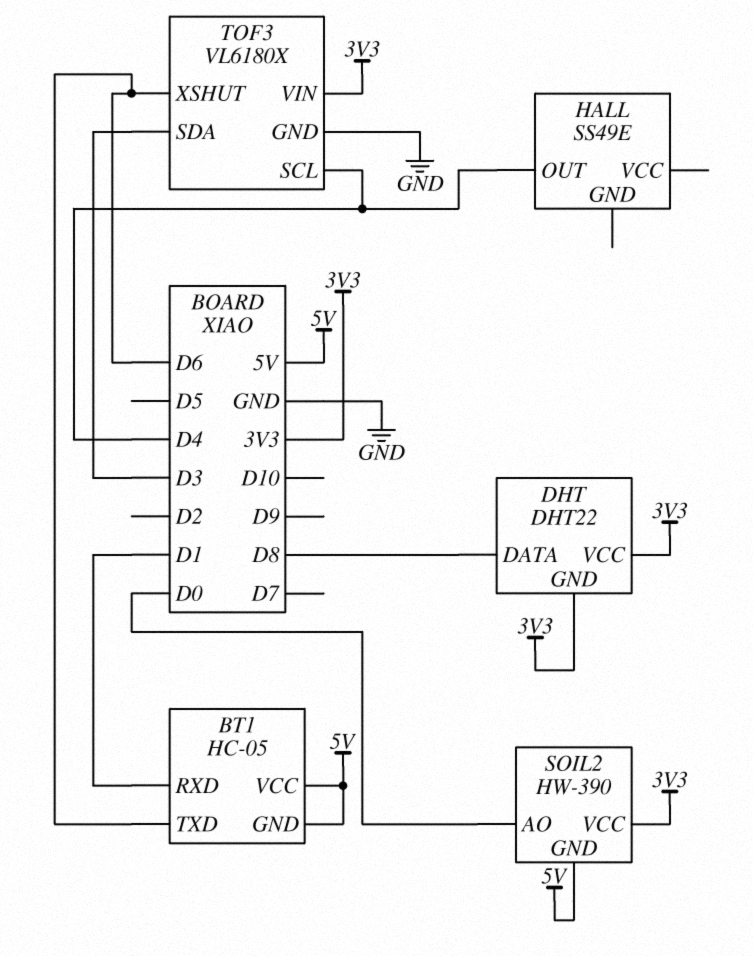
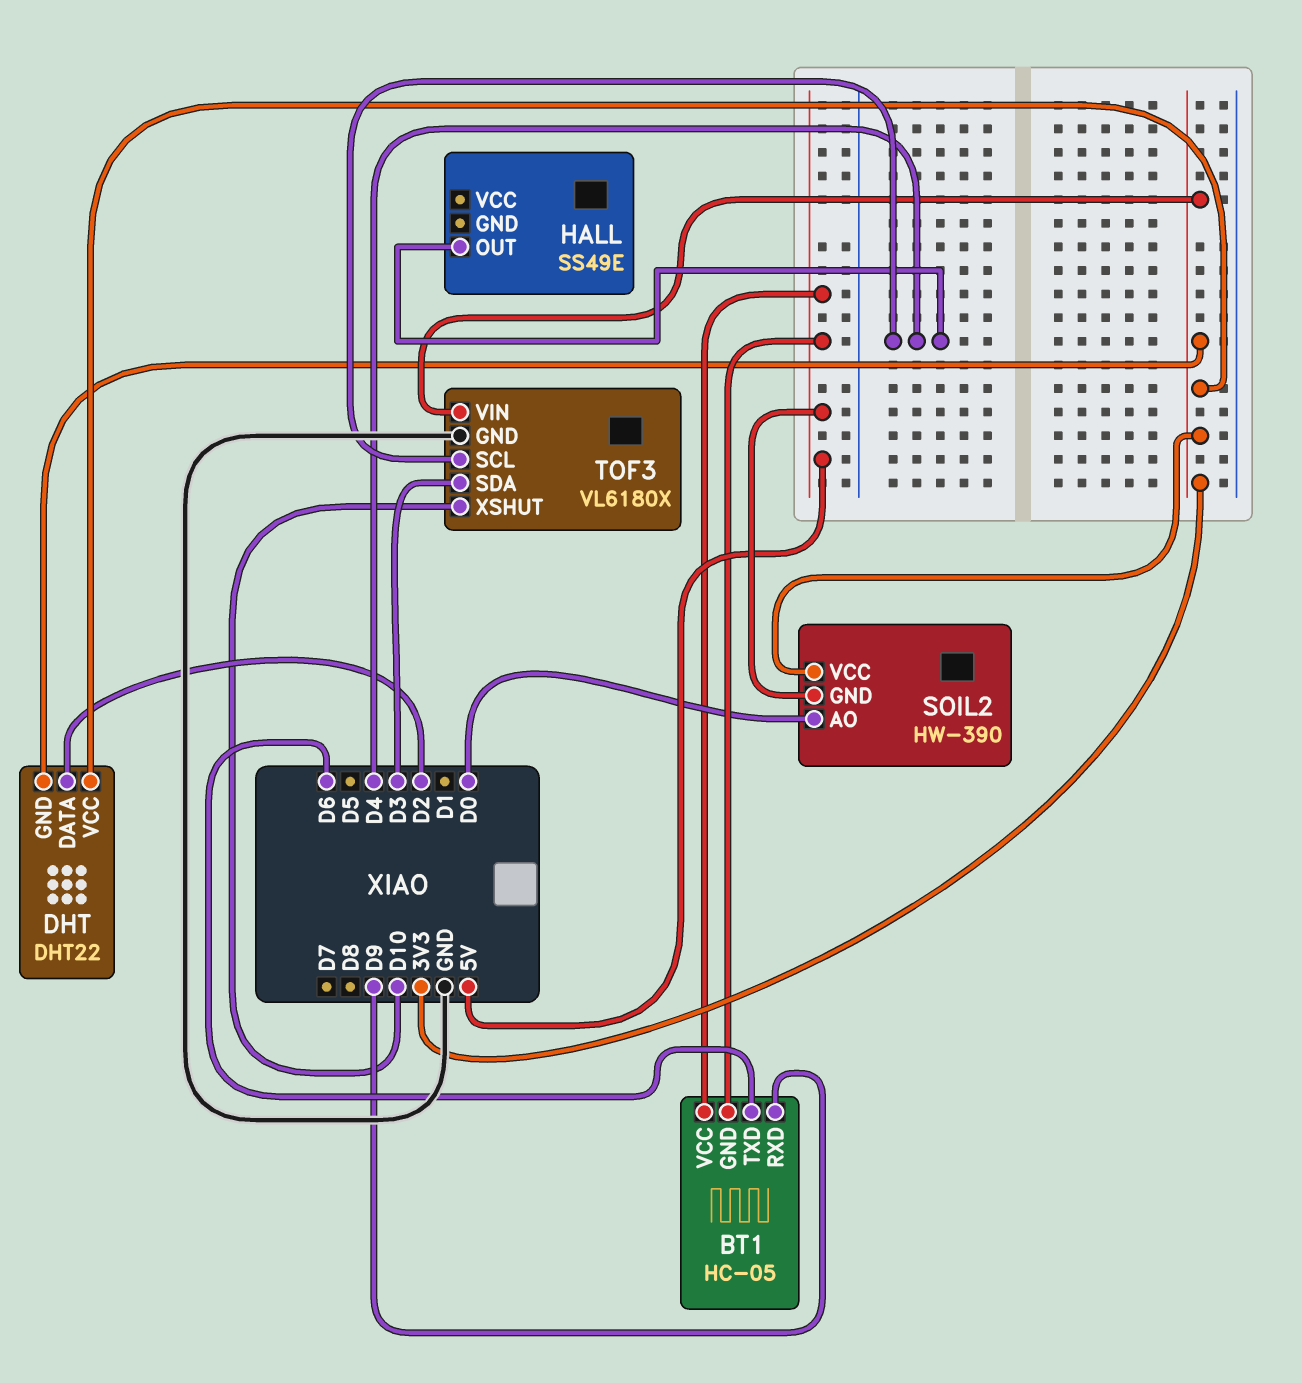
BT1 pin RXD: D1 -> D9
DHT pin DATA: D8 -> D2
TOF3 pin XSHUT: D6 -> D10

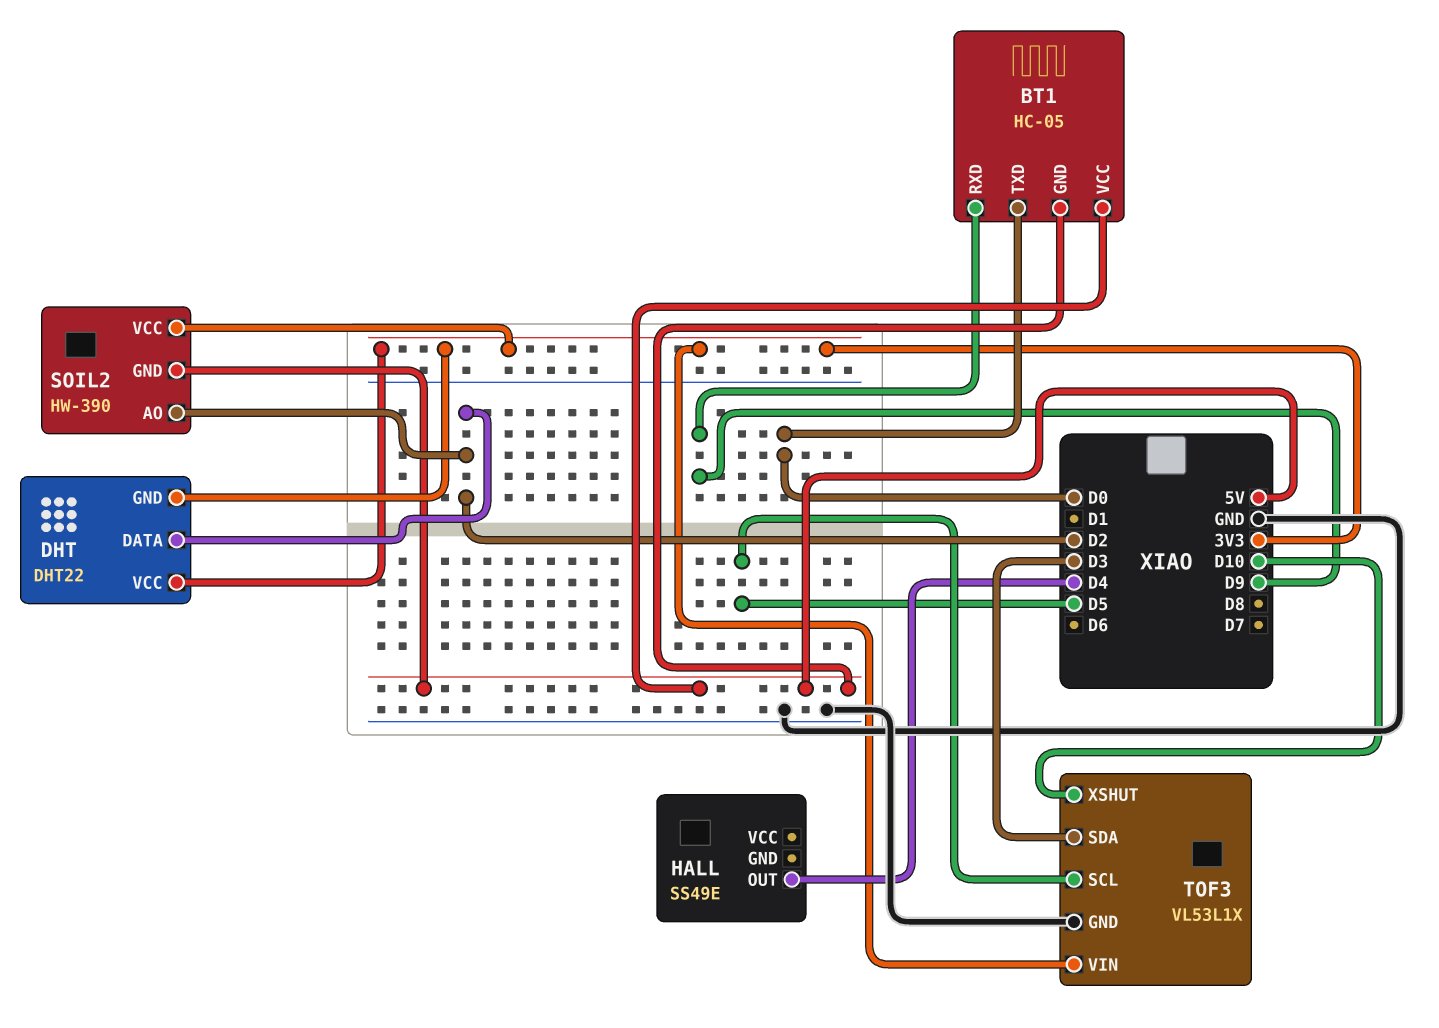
BT1 pin TXD: D6 -> D0
SOIL2 pin AO: D0 -> D2
TOF3: VL6180X -> VL53L1X
TOF3 pin SCL: D4 -> D5

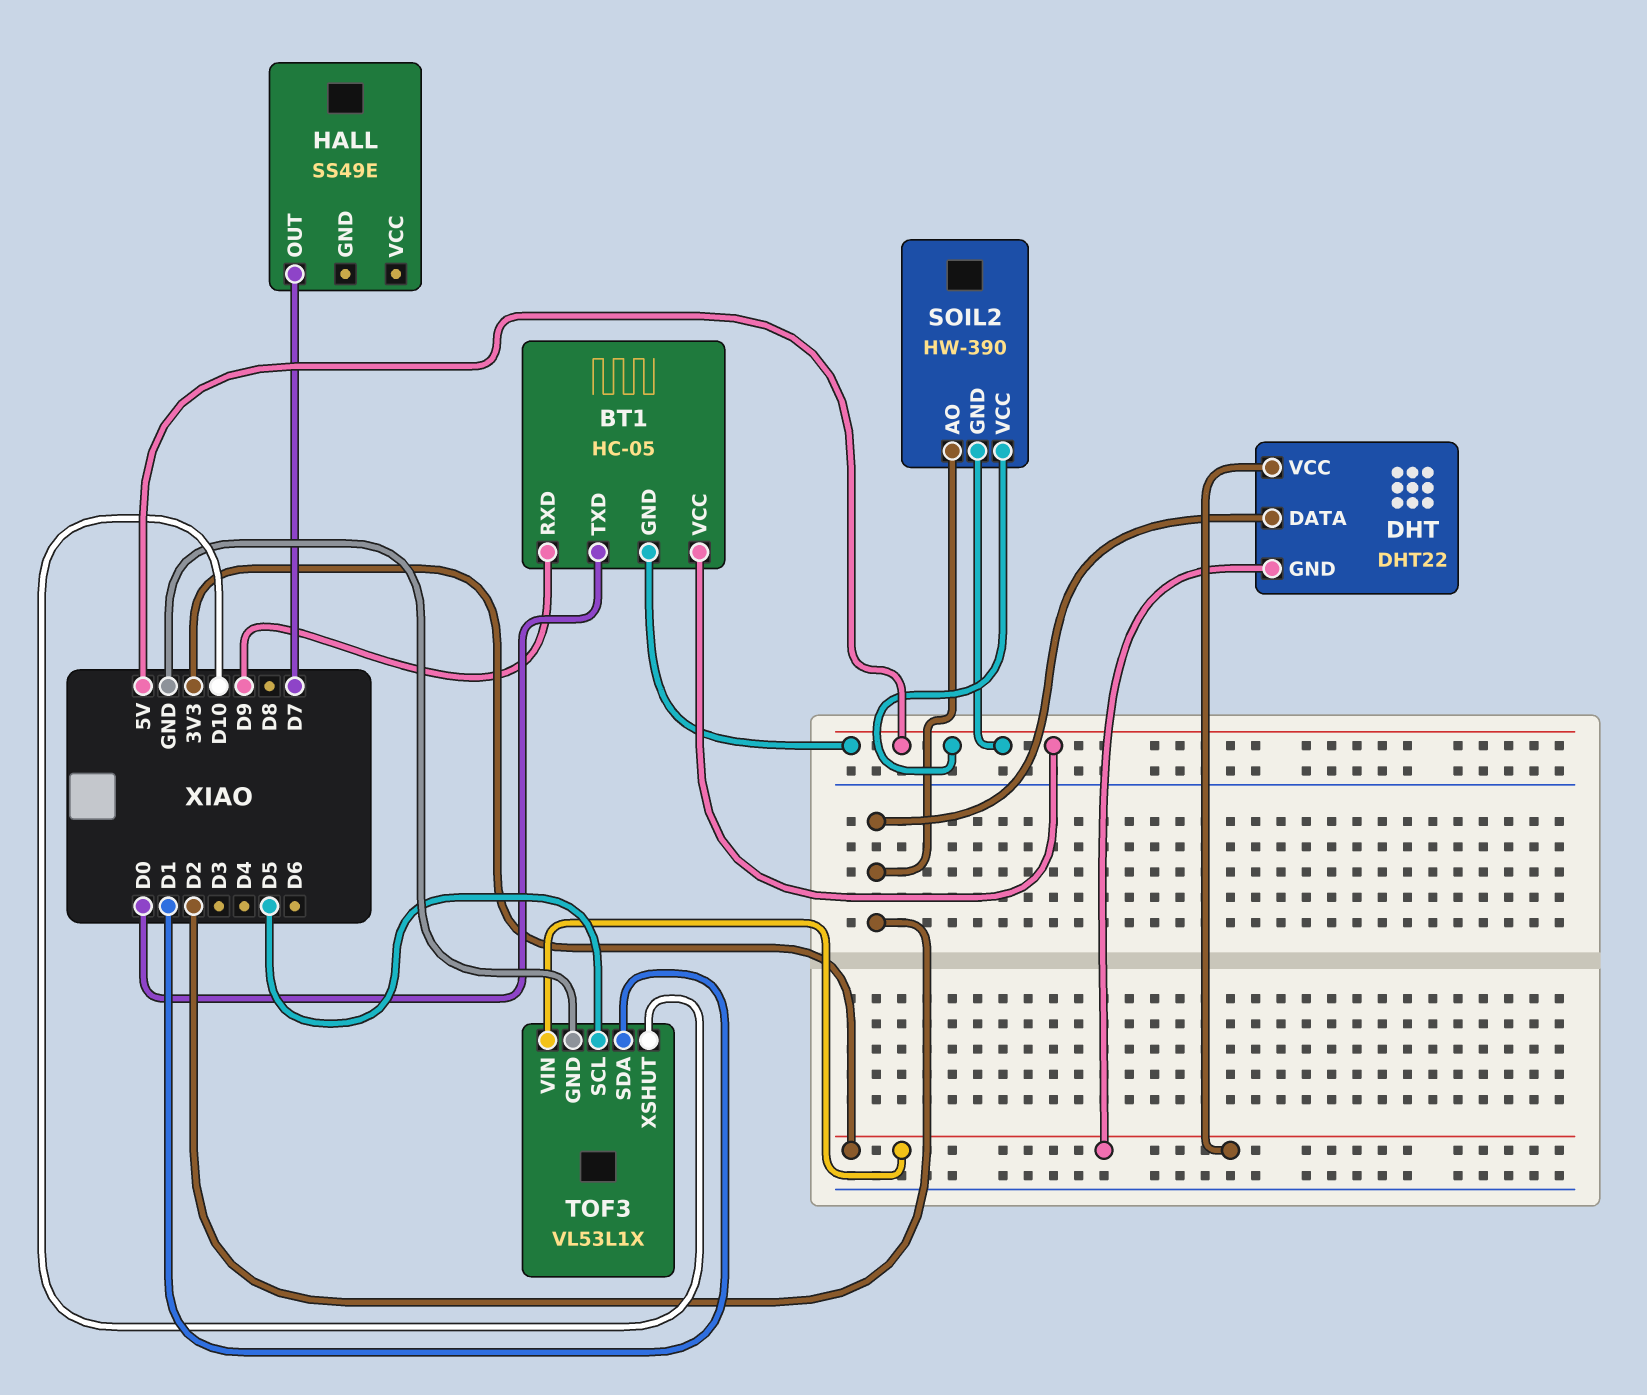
HALL pin OUT: D4 -> D7
SOIL2 pin VCC: 3V3 -> 5V
TOF3 pin SDA: D3 -> D1

